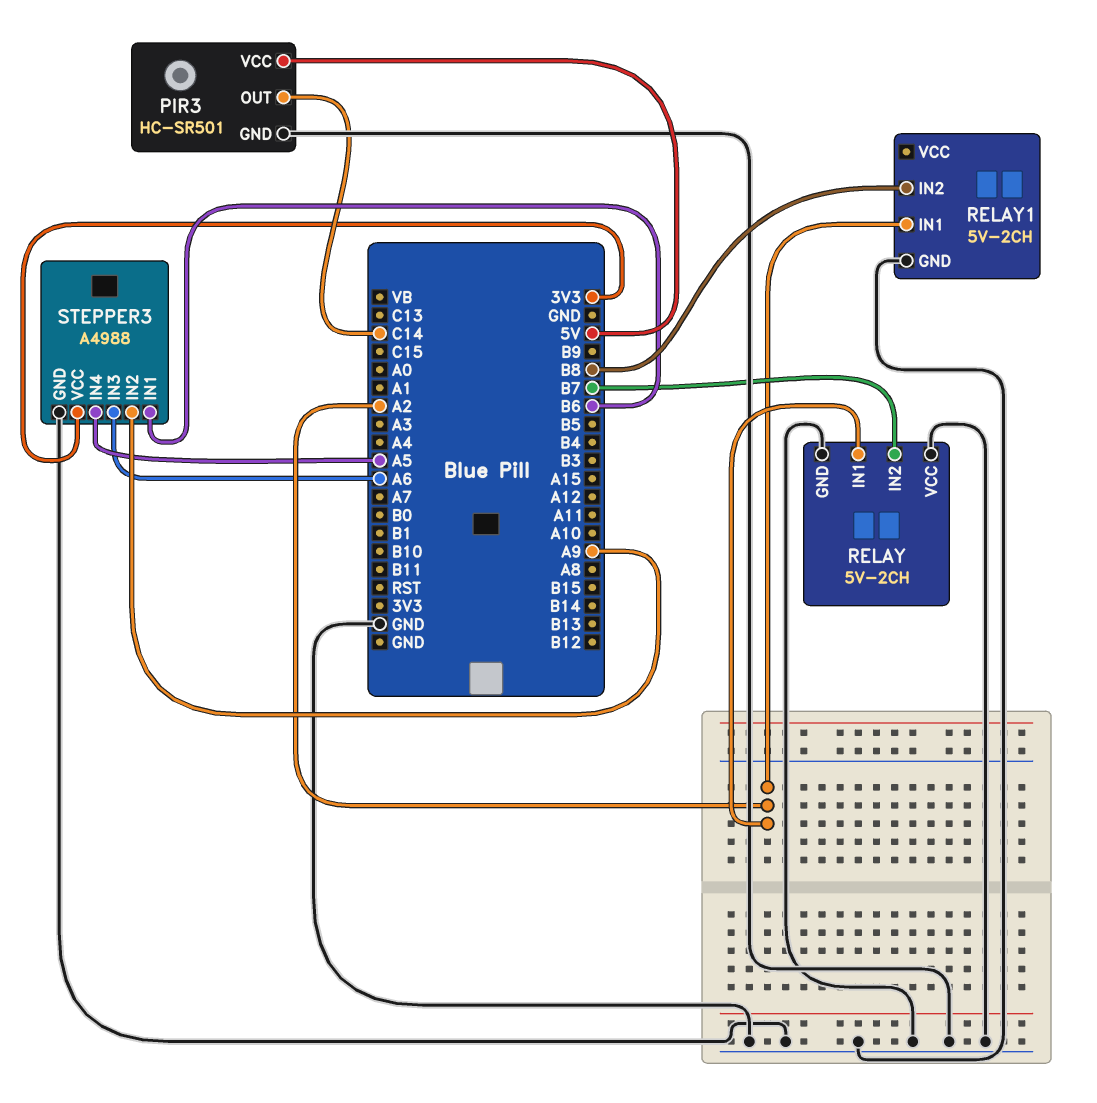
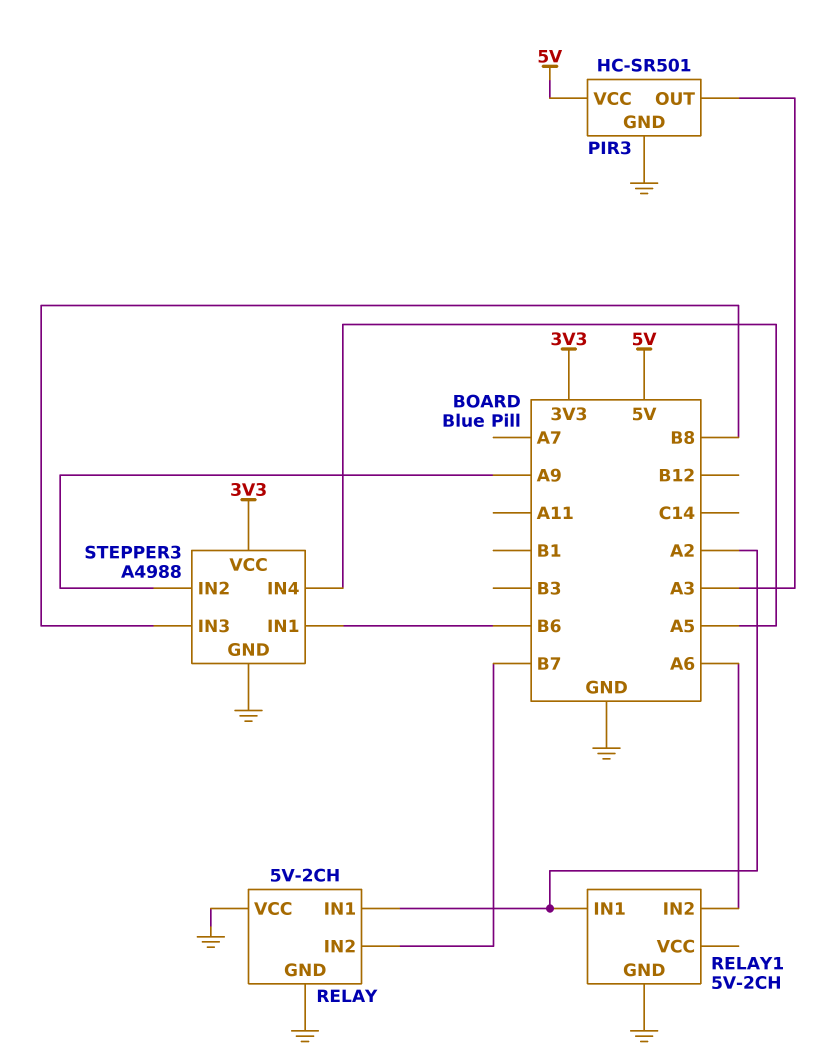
PIR3 pin OUT: C14 -> A3
RELAY1 pin IN2: B8 -> A6
STEPPER3 pin IN3: A6 -> B8

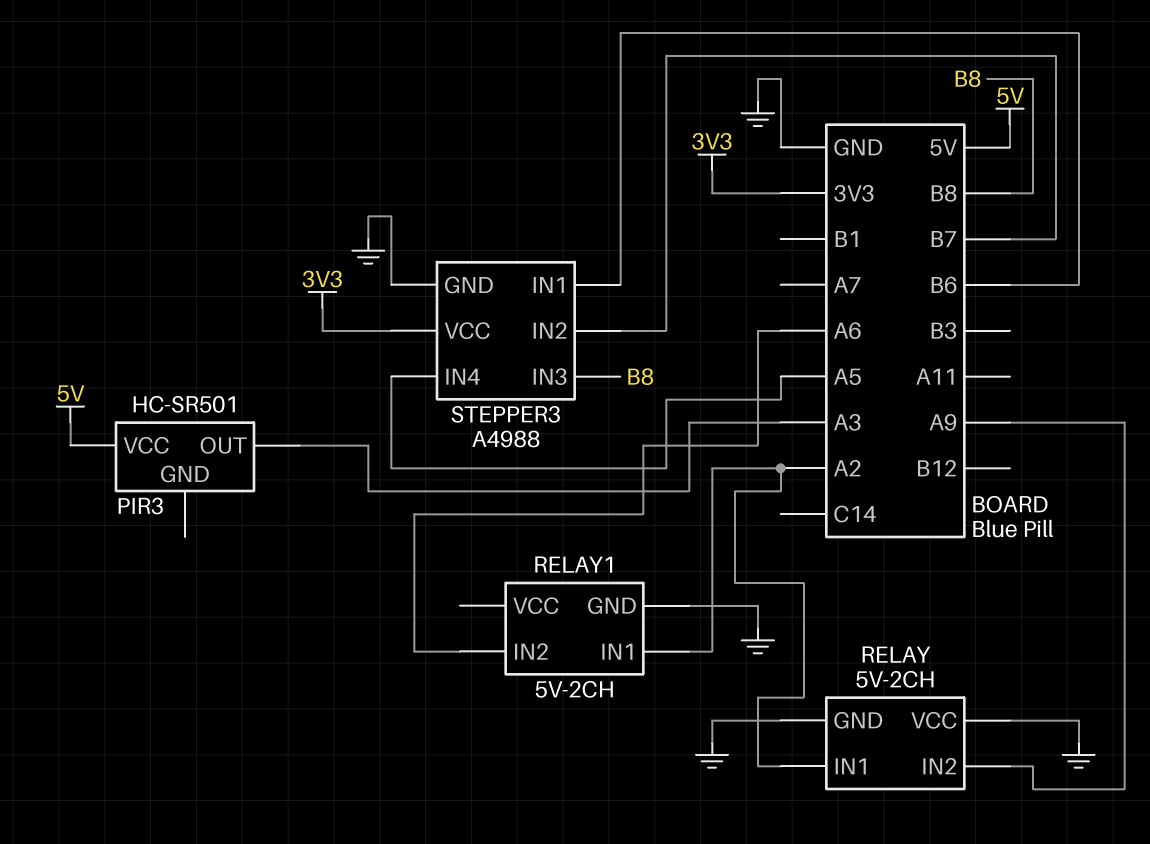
PIR3 pin GND: GND -> none
RELAY pin IN2: B7 -> A9
STEPPER3 pin IN2: A9 -> B7

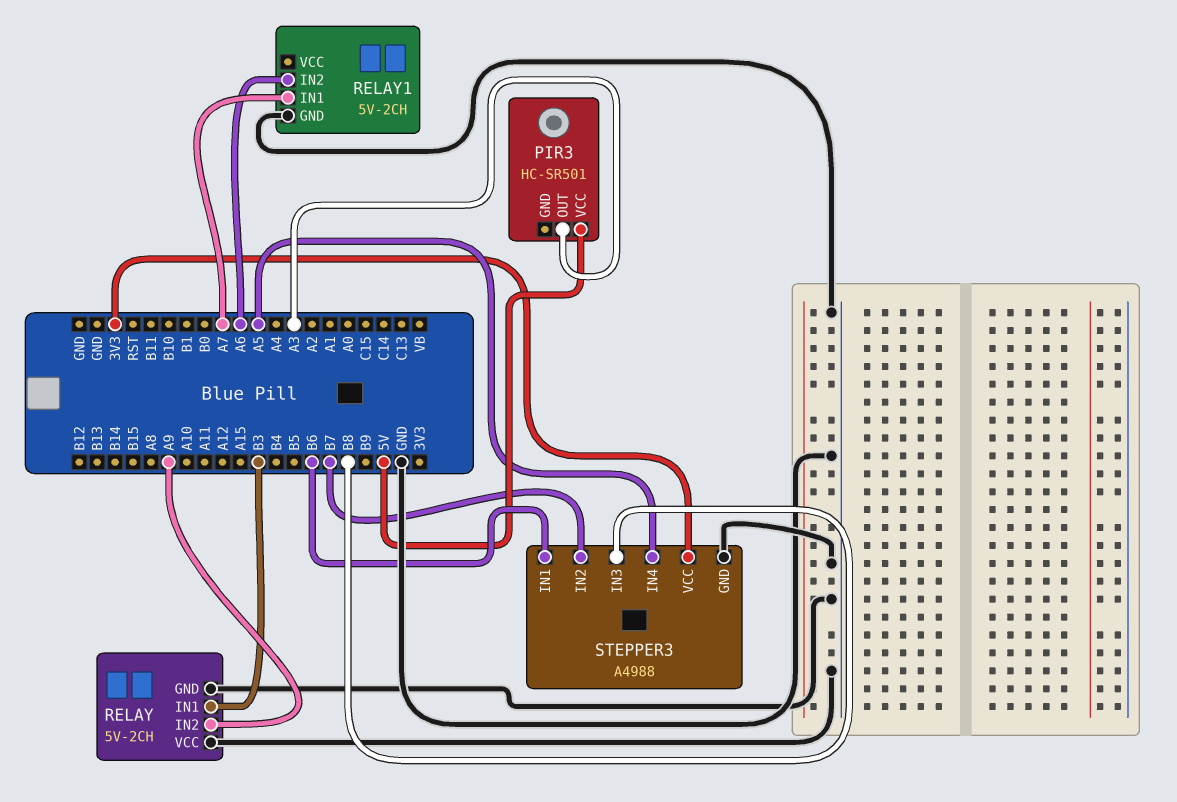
RELAY pin IN1: A2 -> B3
RELAY1 pin IN1: A2 -> A7

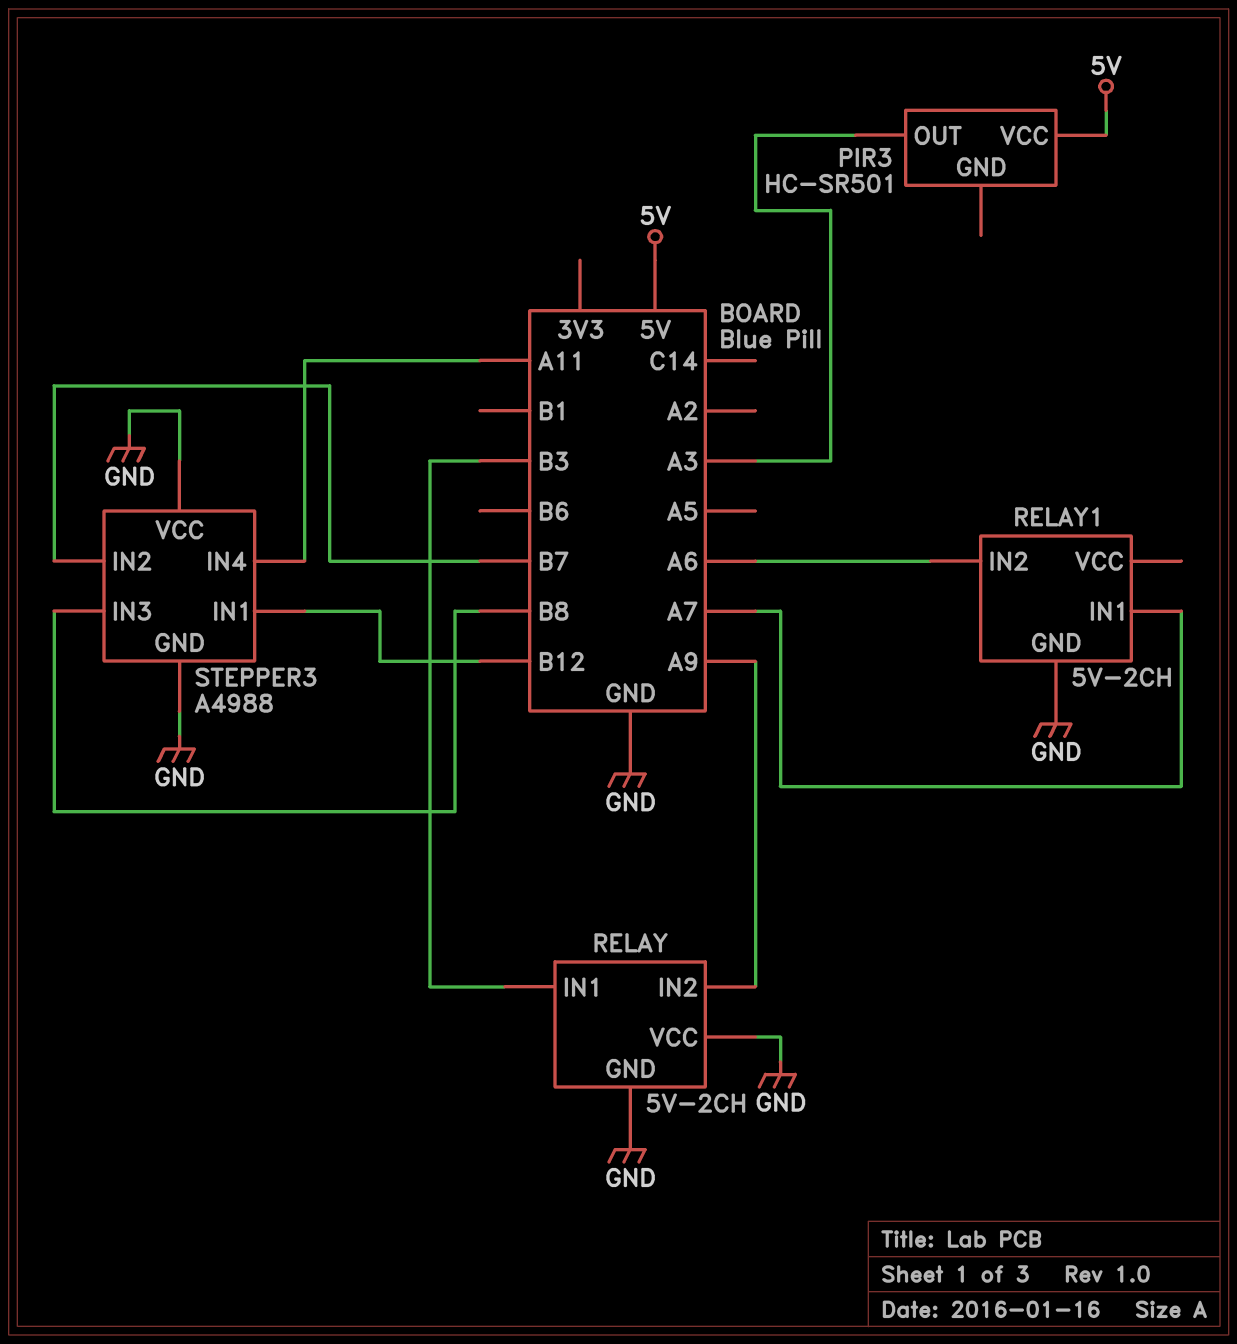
STEPPER3 pin IN1: B6 -> B12
STEPPER3 pin IN4: A5 -> A11
STEPPER3 pin VCC: 3V3 -> GND

